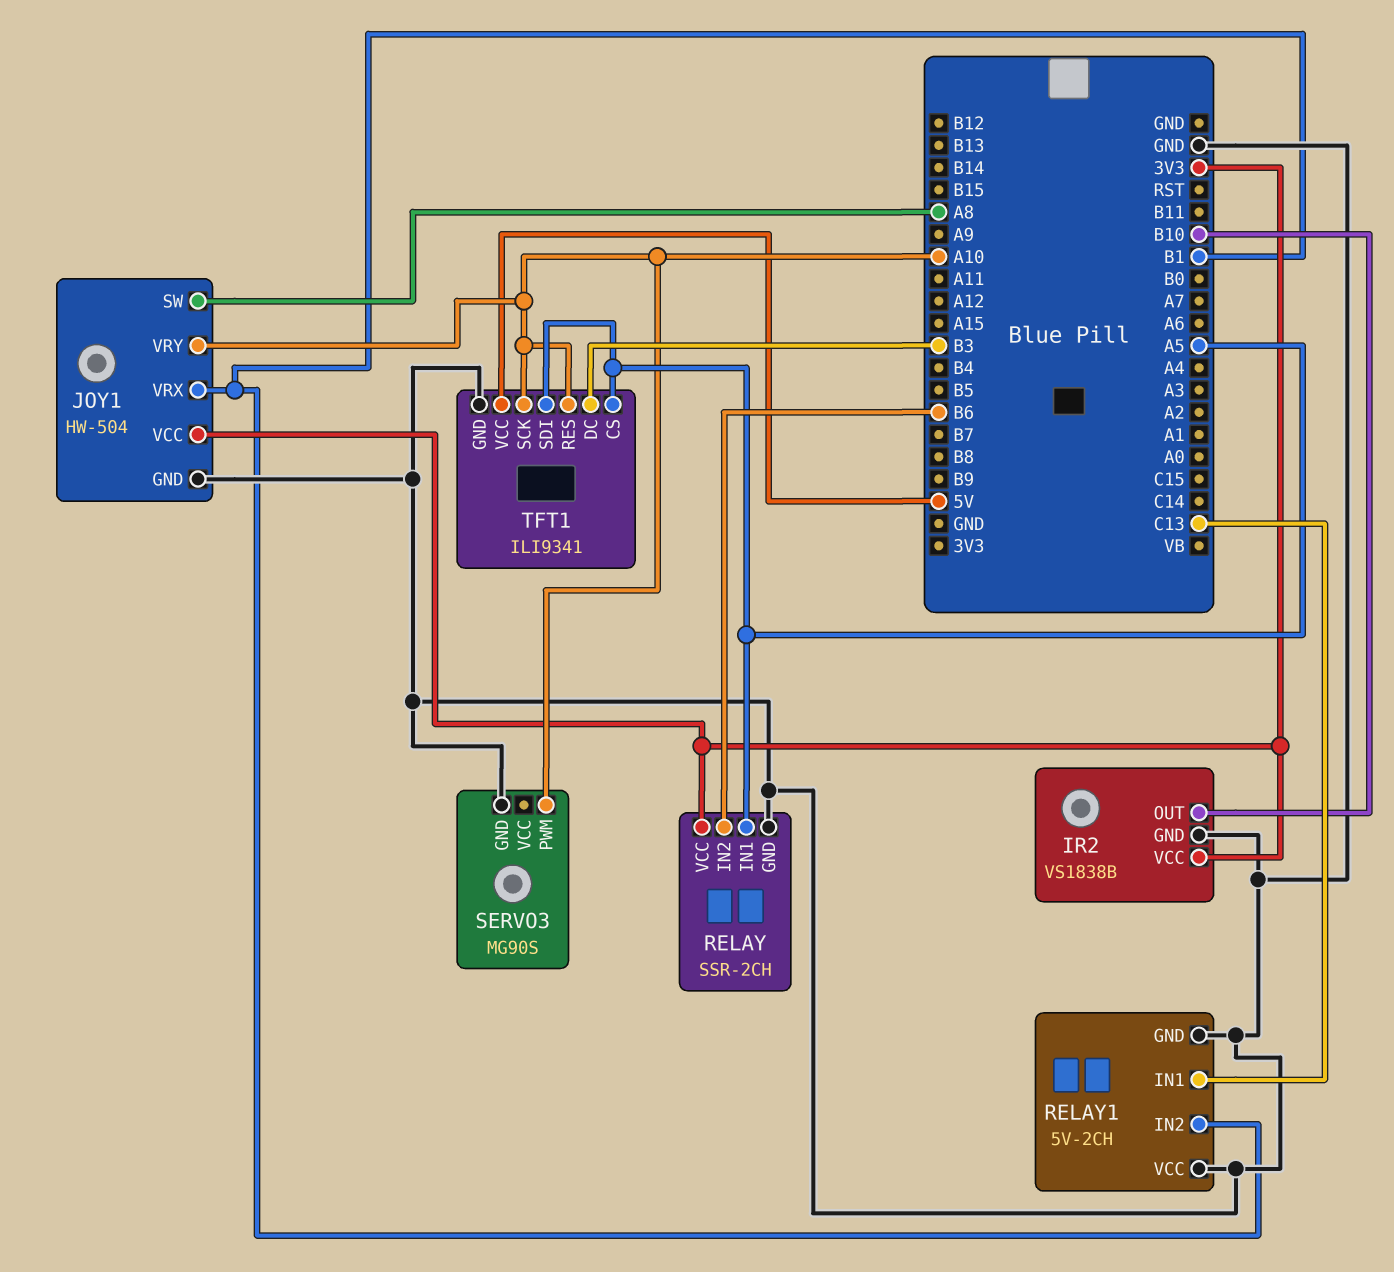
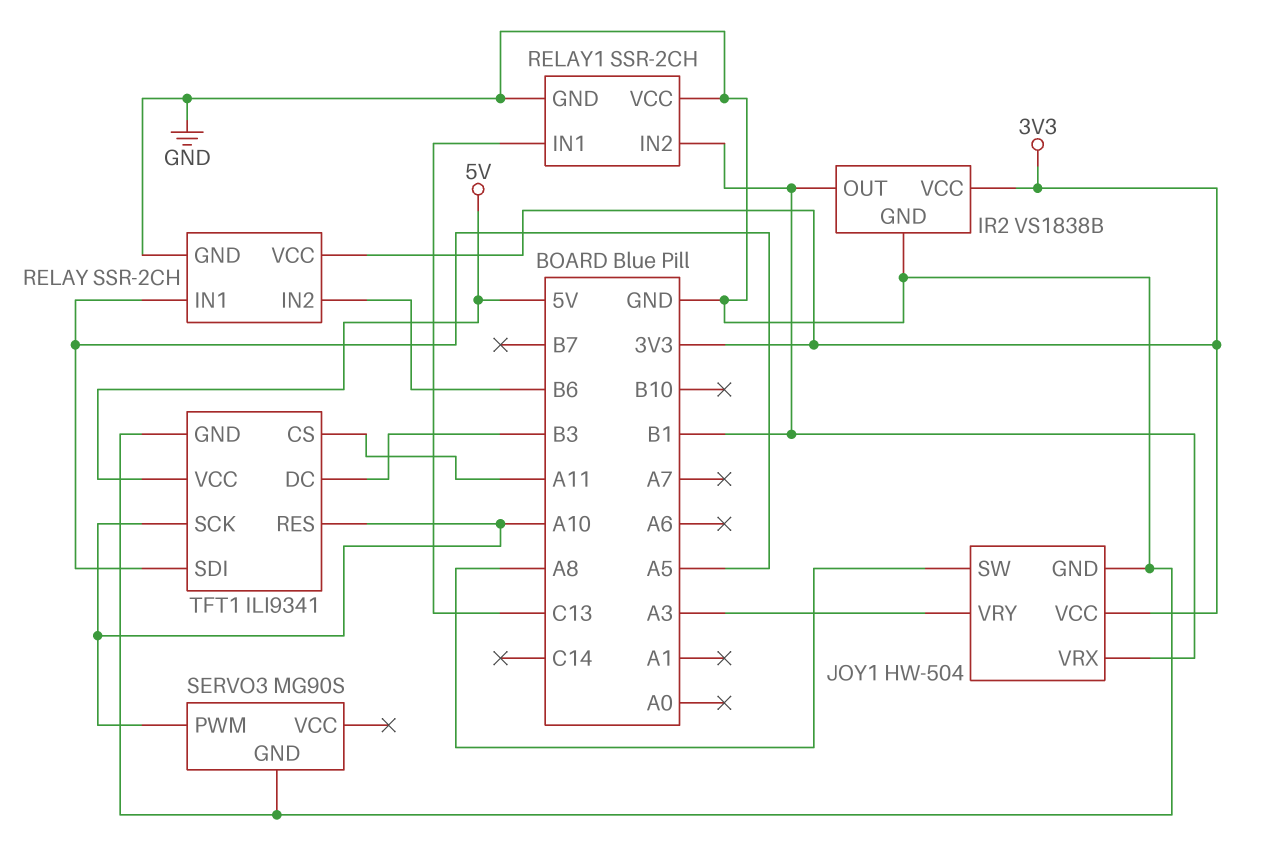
IR2 pin OUT: B10 -> B1
JOY1 pin VRY: A10 -> A3
RELAY1: 5V-2CH -> SSR-2CH
TFT1 pin CS: A5 -> A11

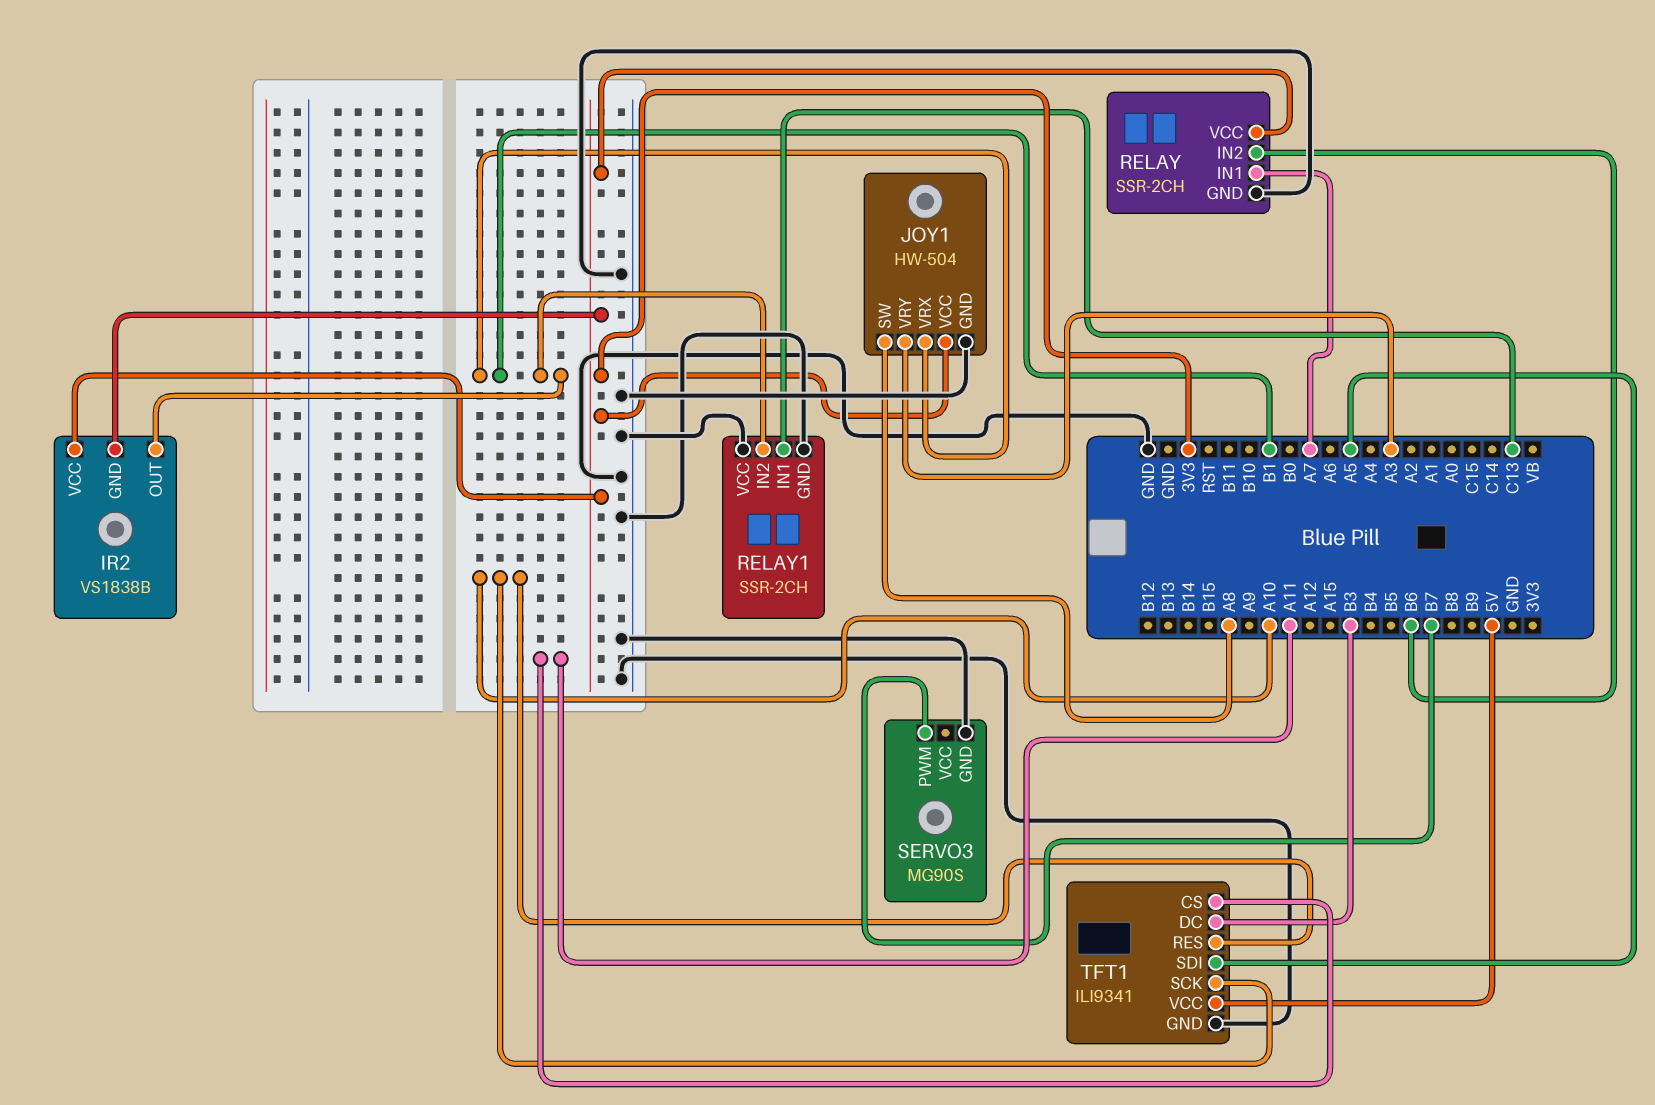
IR2 pin GND: GND -> 3V3
RELAY pin IN1: A5 -> A7
SERVO3 pin PWM: A10 -> B7

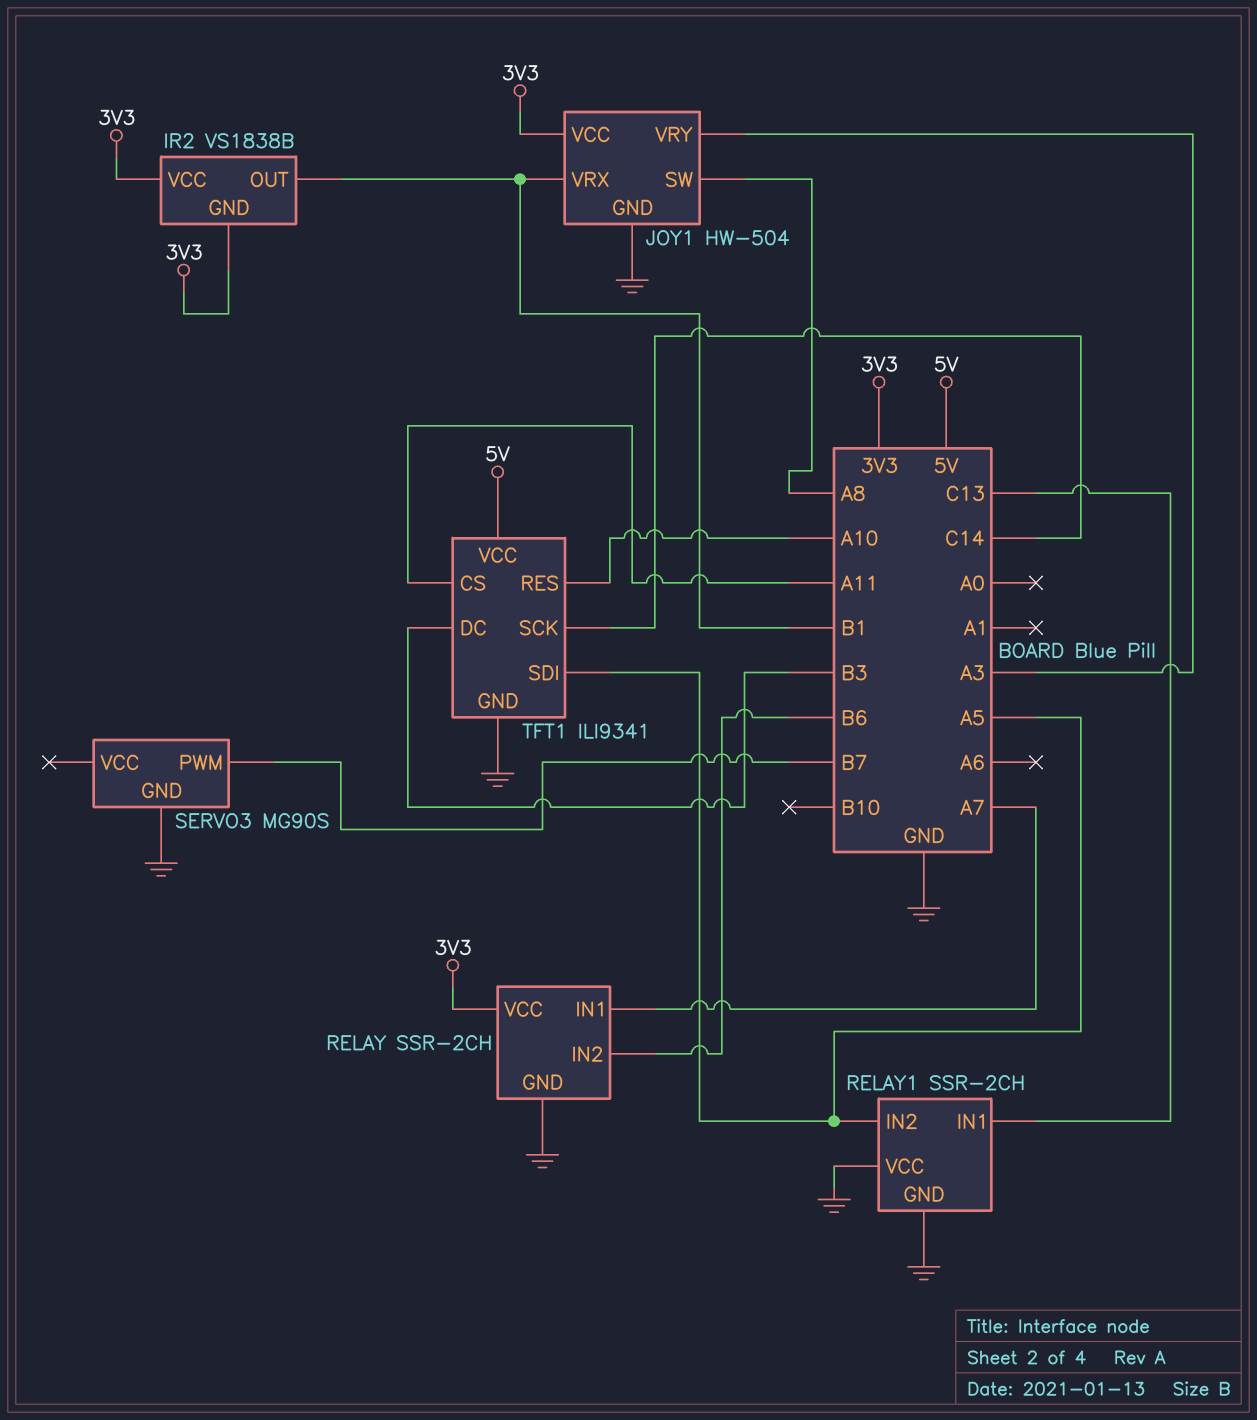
RELAY1 pin IN2: B1 -> A5
TFT1 pin SCK: A10 -> C14

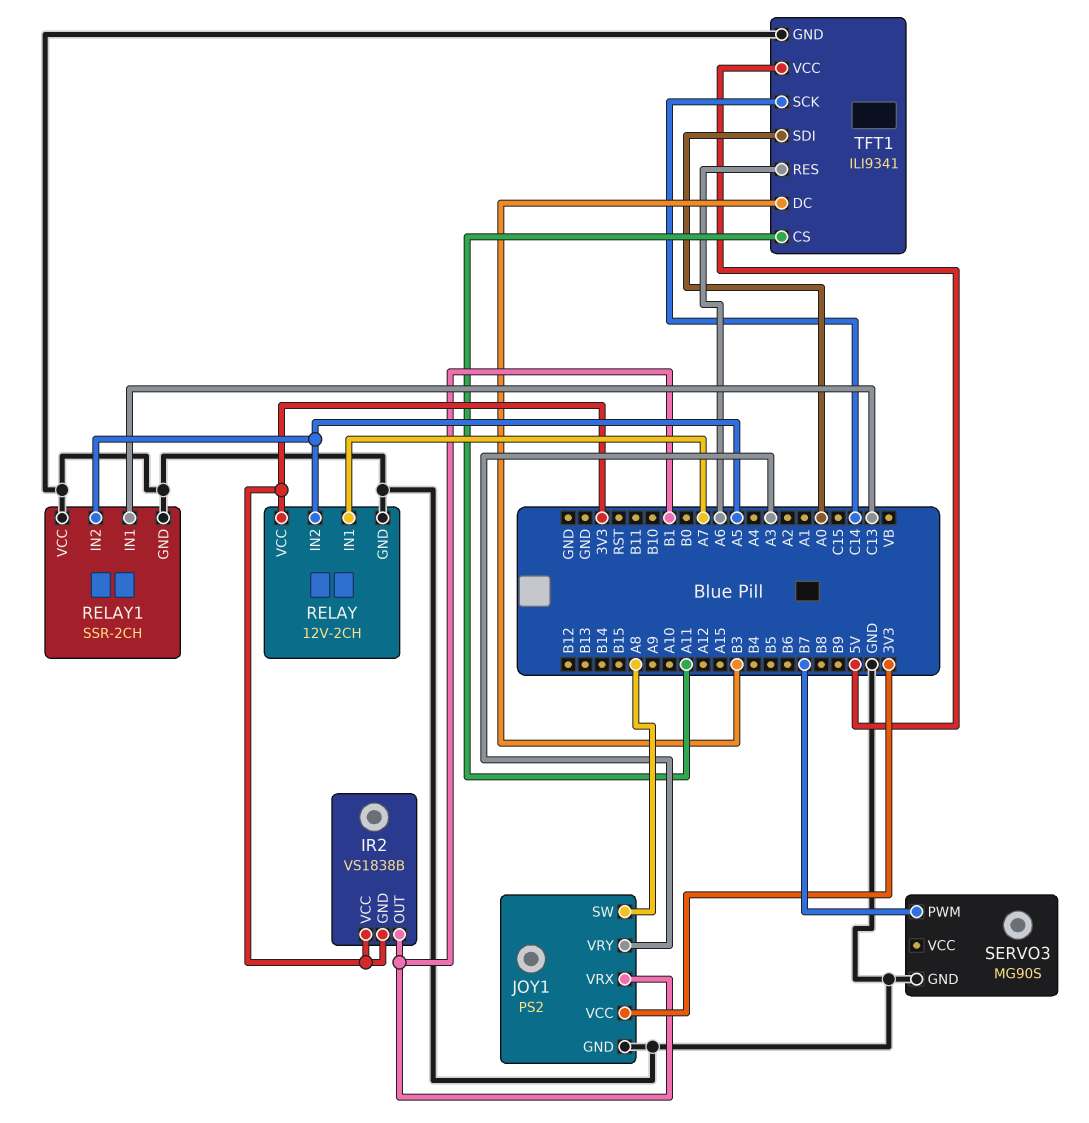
JOY1: HW-504 -> PS2
RELAY: SSR-2CH -> 12V-2CH
RELAY pin IN2: B6 -> A5
TFT1 pin RES: A10 -> A6
TFT1 pin SDI: A5 -> A0

